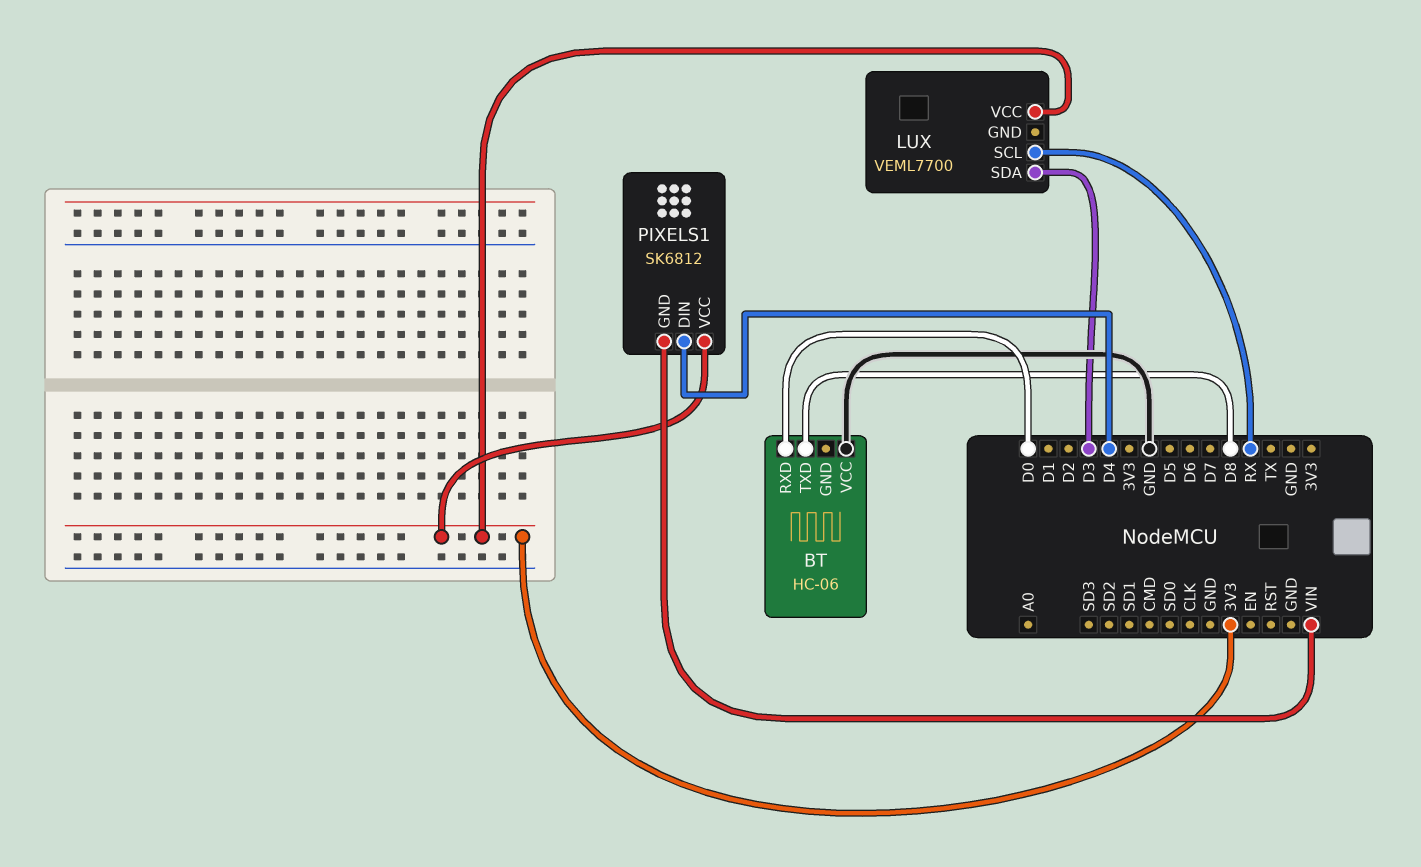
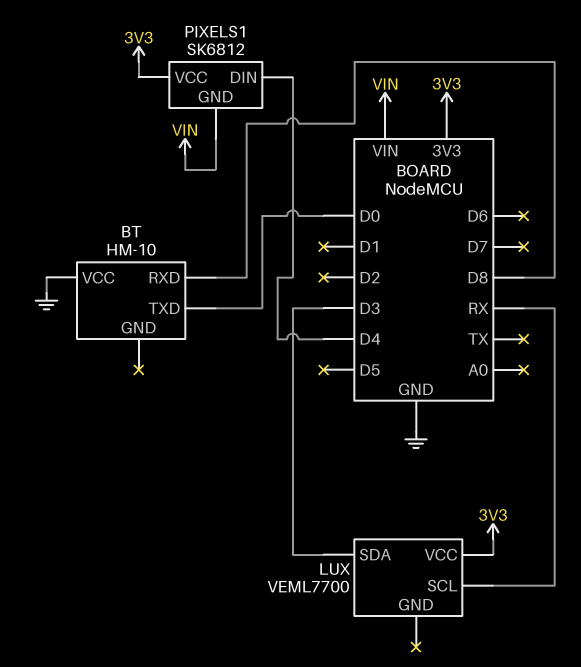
BT: HC-06 -> HM-10
BT pin RXD: D0 -> D8
BT pin TXD: D8 -> D0

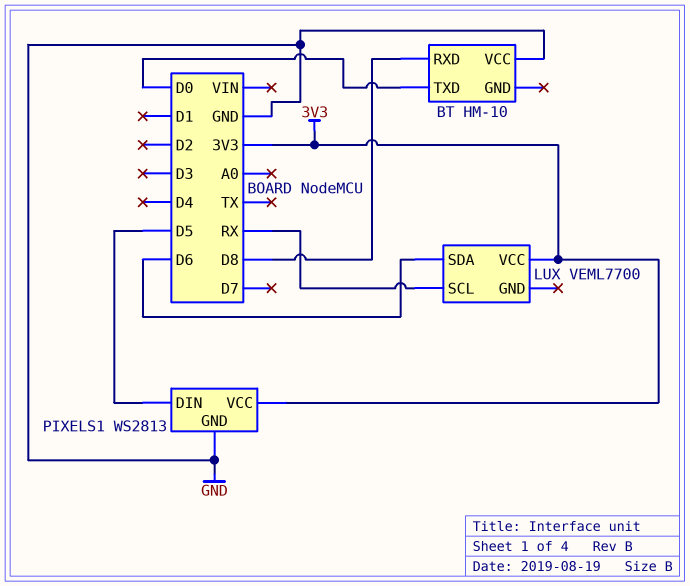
LUX pin SDA: D3 -> D6
PIXELS1: SK6812 -> WS2813
PIXELS1 pin DIN: D4 -> D5
PIXELS1 pin GND: VIN -> GND

